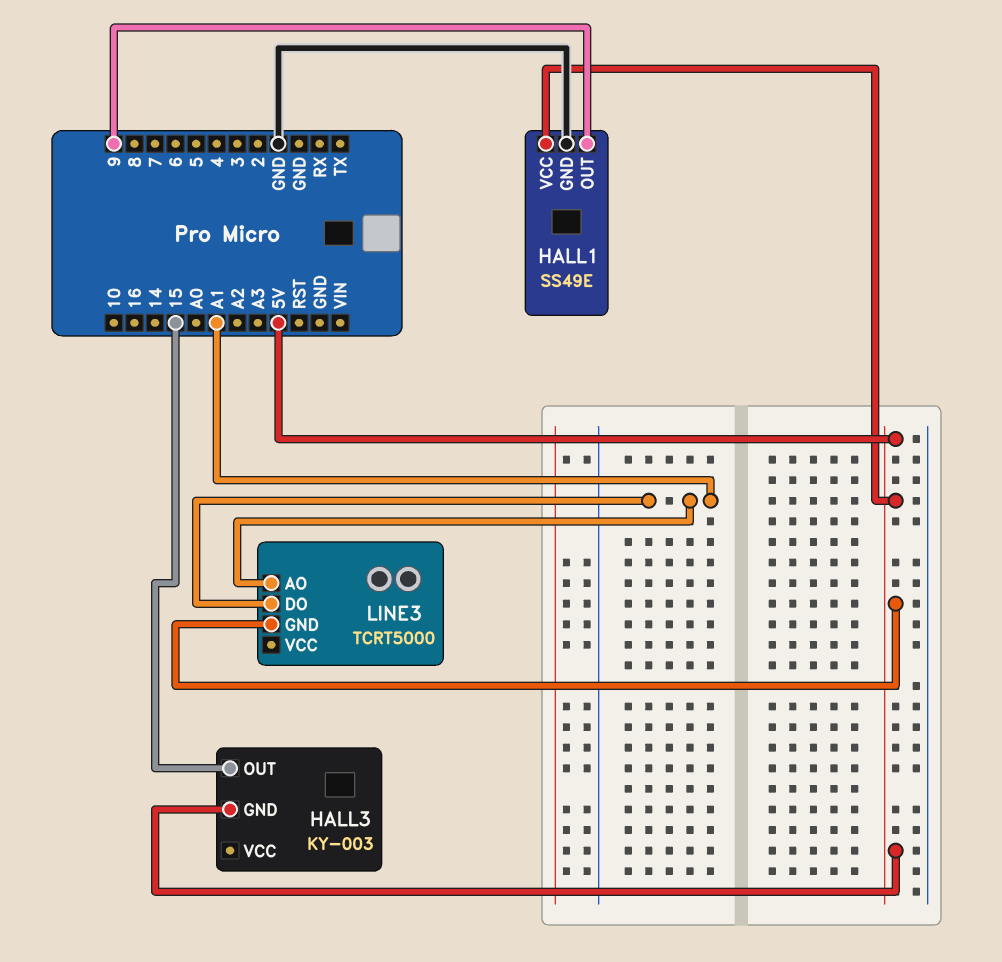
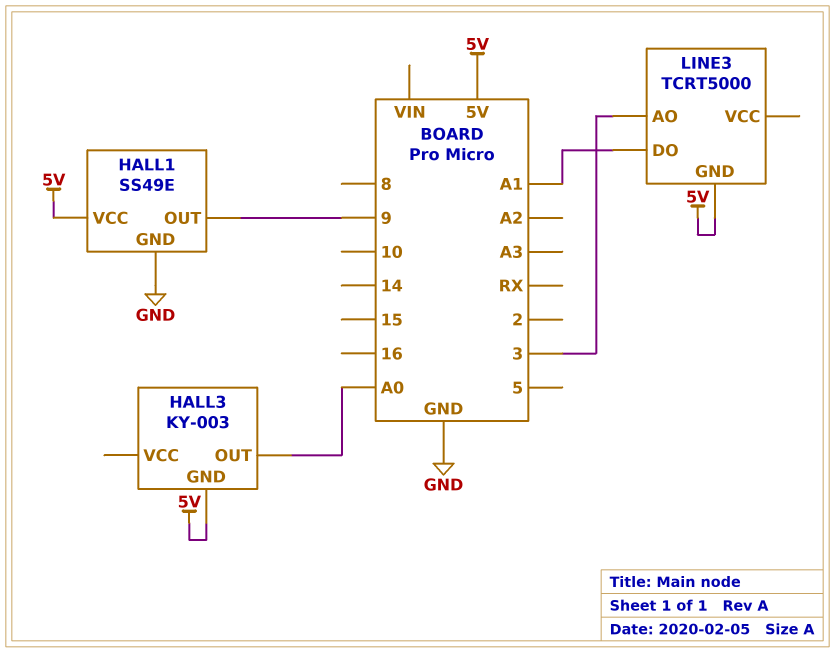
HALL3 pin OUT: 15 -> A0
LINE3 pin AO: A1 -> 3

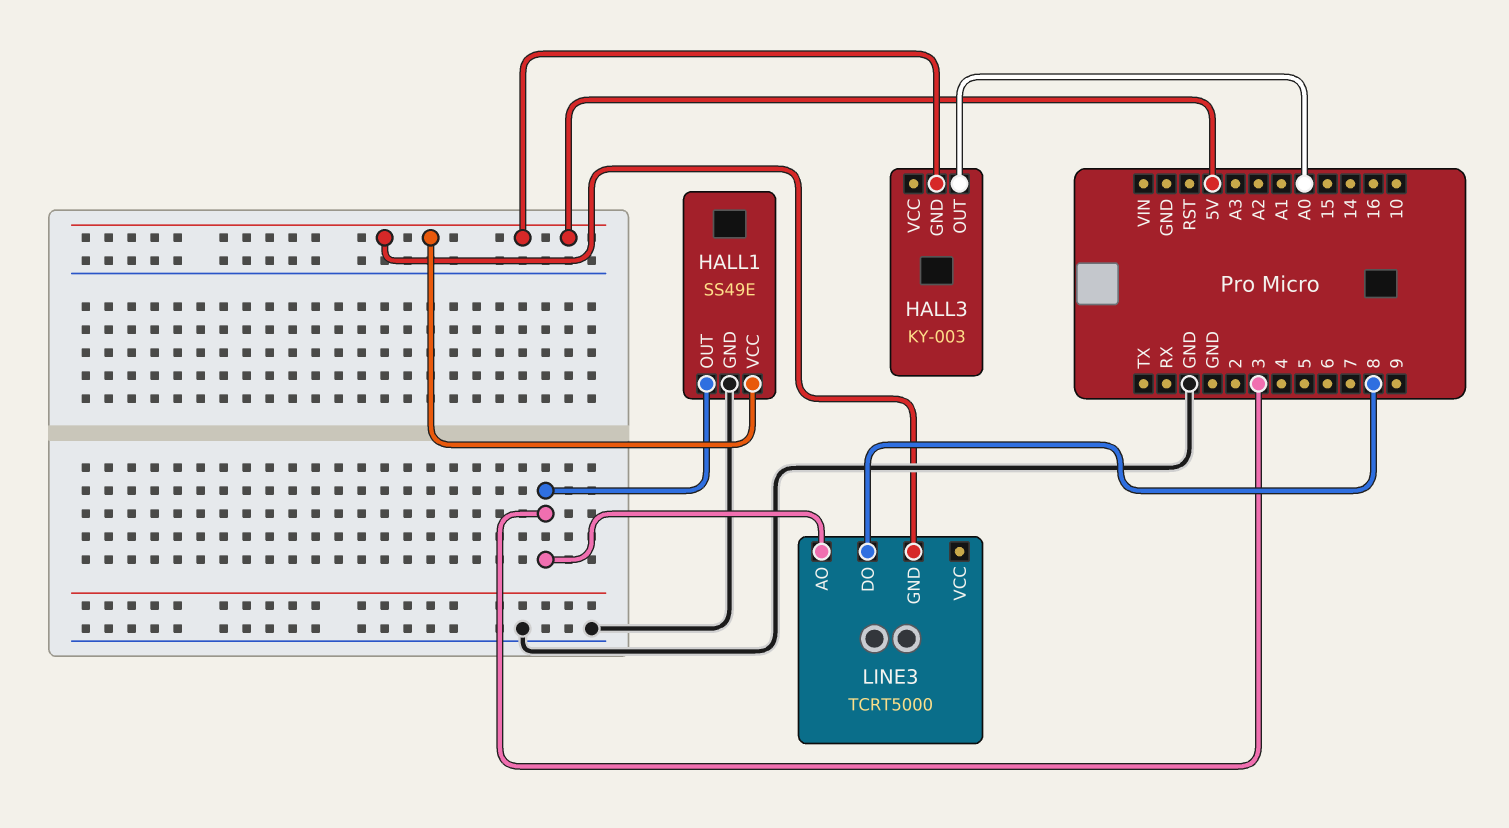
HALL1 pin OUT: 9 -> 3
LINE3 pin DO: A1 -> 8

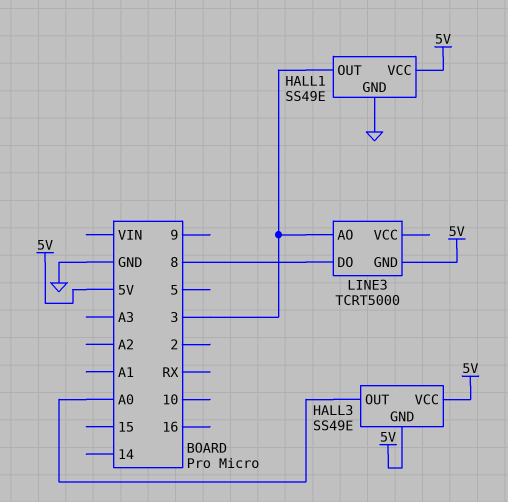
HALL3: KY-003 -> SS49E
HALL3 pin VCC: none -> 5V

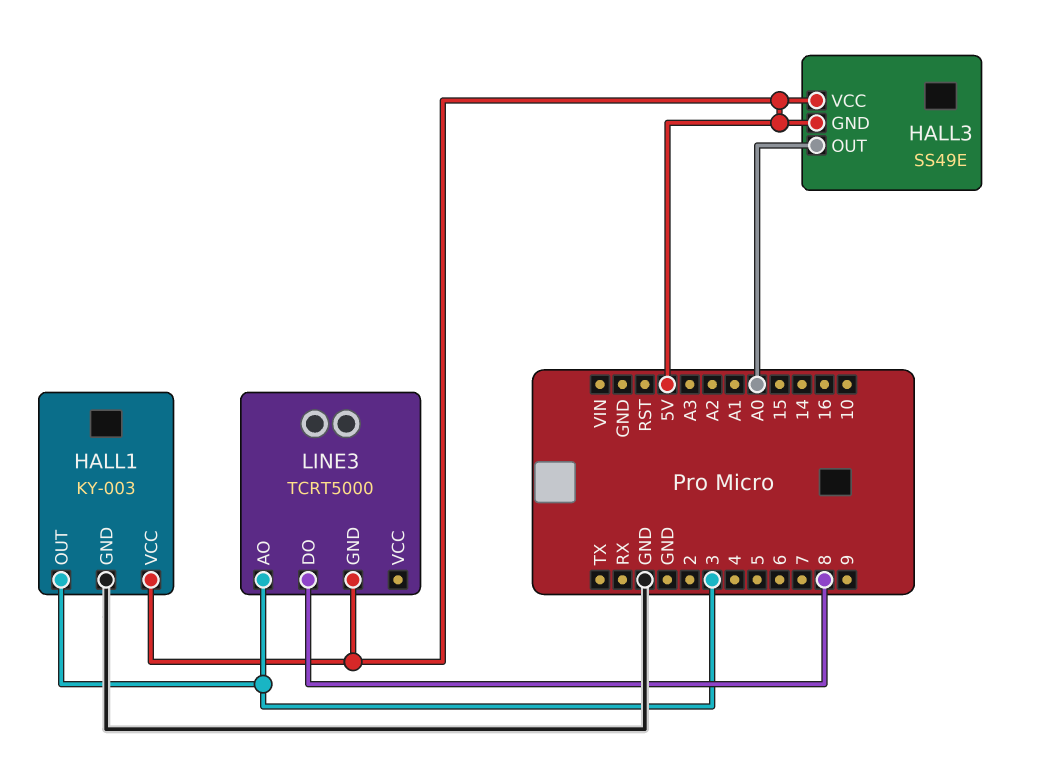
HALL1: SS49E -> KY-003

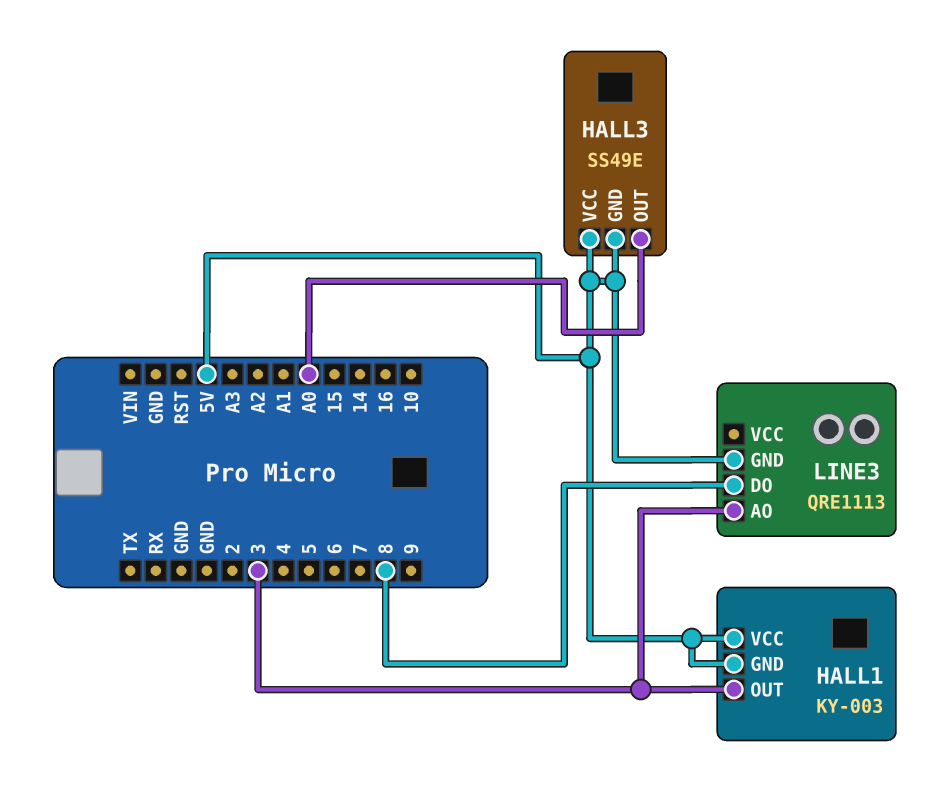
HALL1 pin GND: GND -> 5V
LINE3: TCRT5000 -> QRE1113

